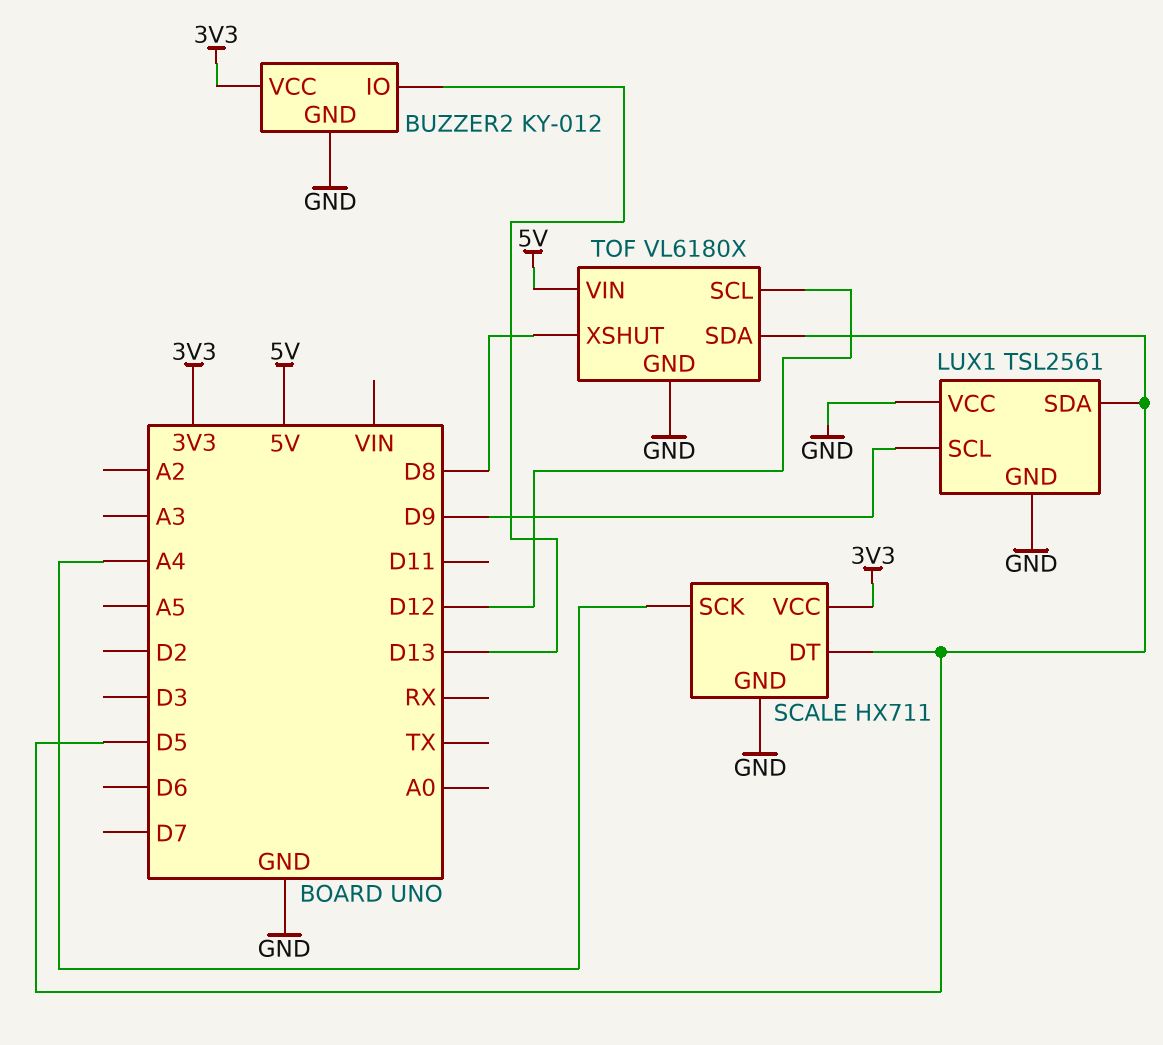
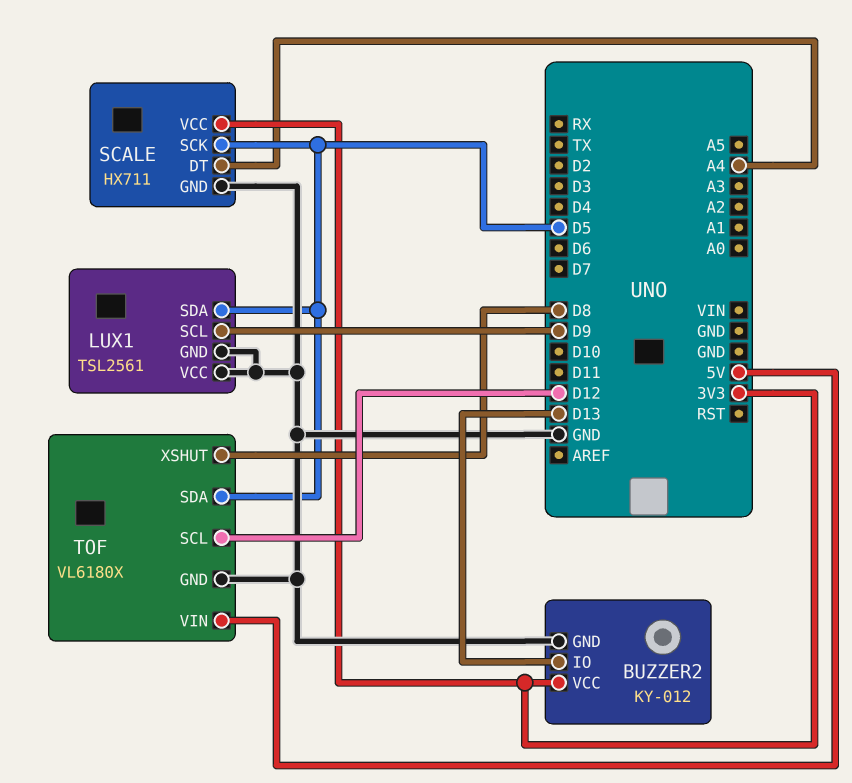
SCALE pin DT: D5 -> A4
SCALE pin SCK: A4 -> D5

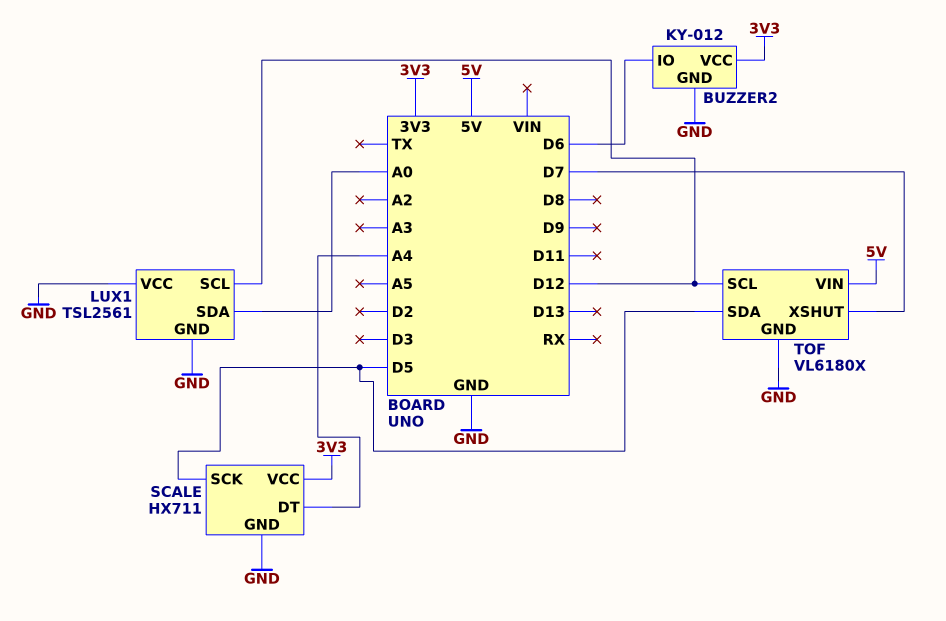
BUZZER2 pin IO: D13 -> D6
LUX1 pin SCL: D9 -> D12
LUX1 pin SDA: D5 -> A0
TOF pin XSHUT: D8 -> D7

